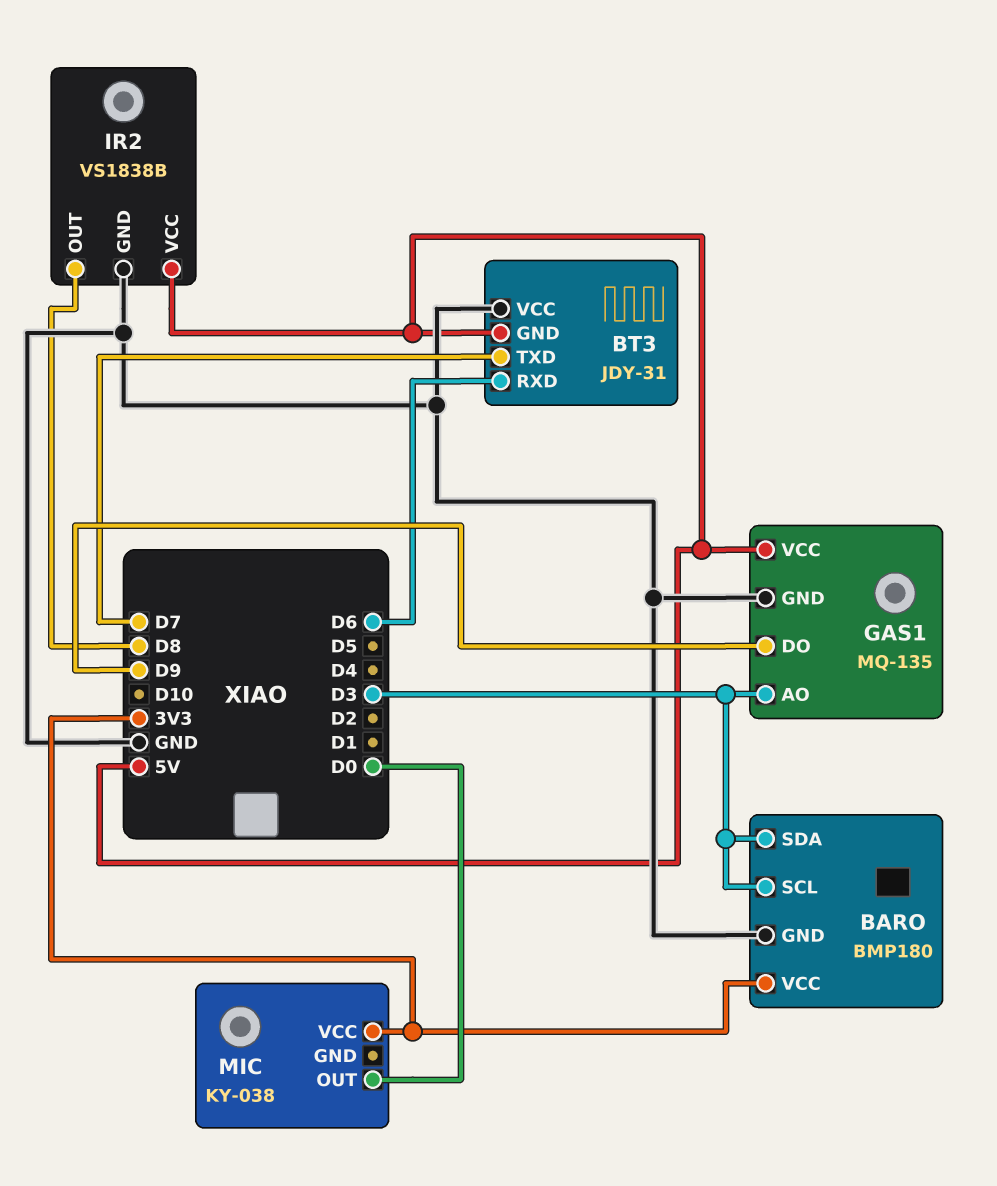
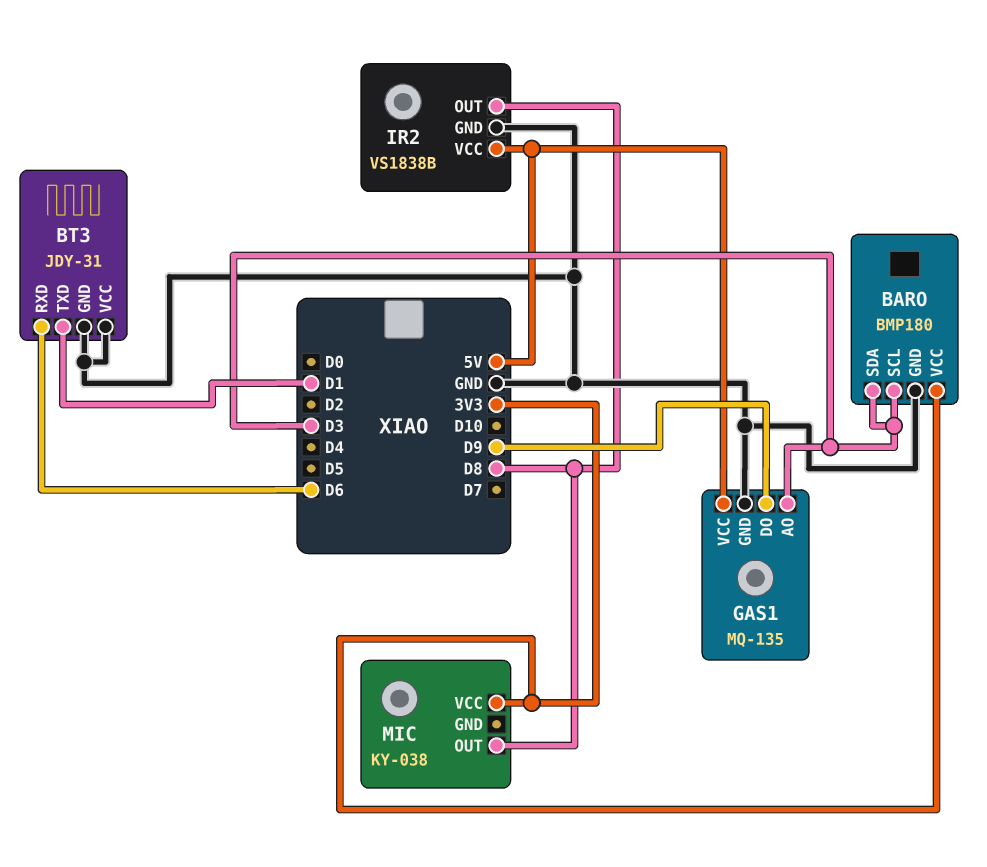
BT3 pin GND: 5V -> GND
BT3 pin TXD: D7 -> D1
MIC pin OUT: D0 -> D8

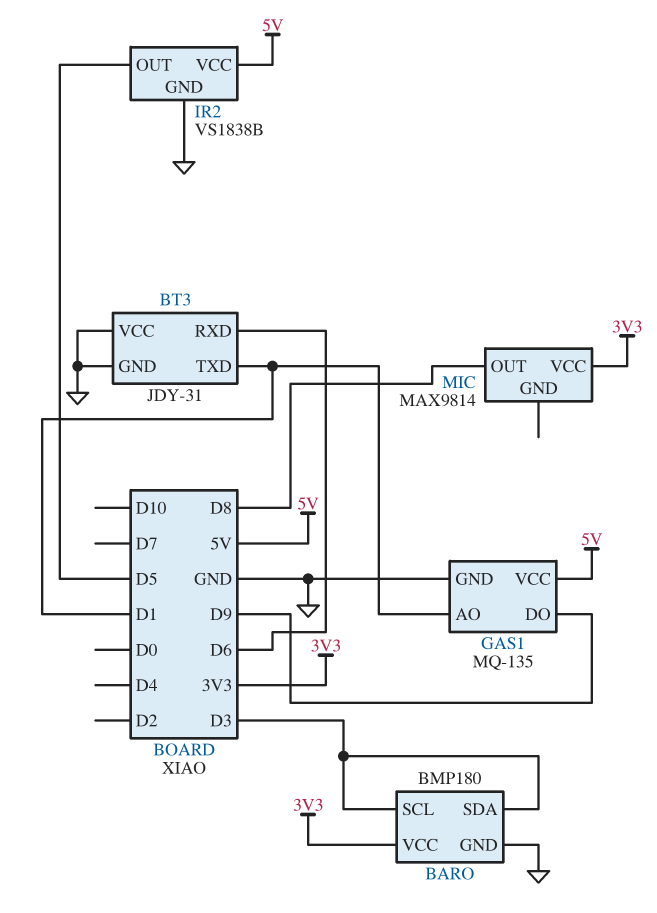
GAS1 pin AO: D3 -> D1
IR2 pin OUT: D8 -> D5
MIC: KY-038 -> MAX9814

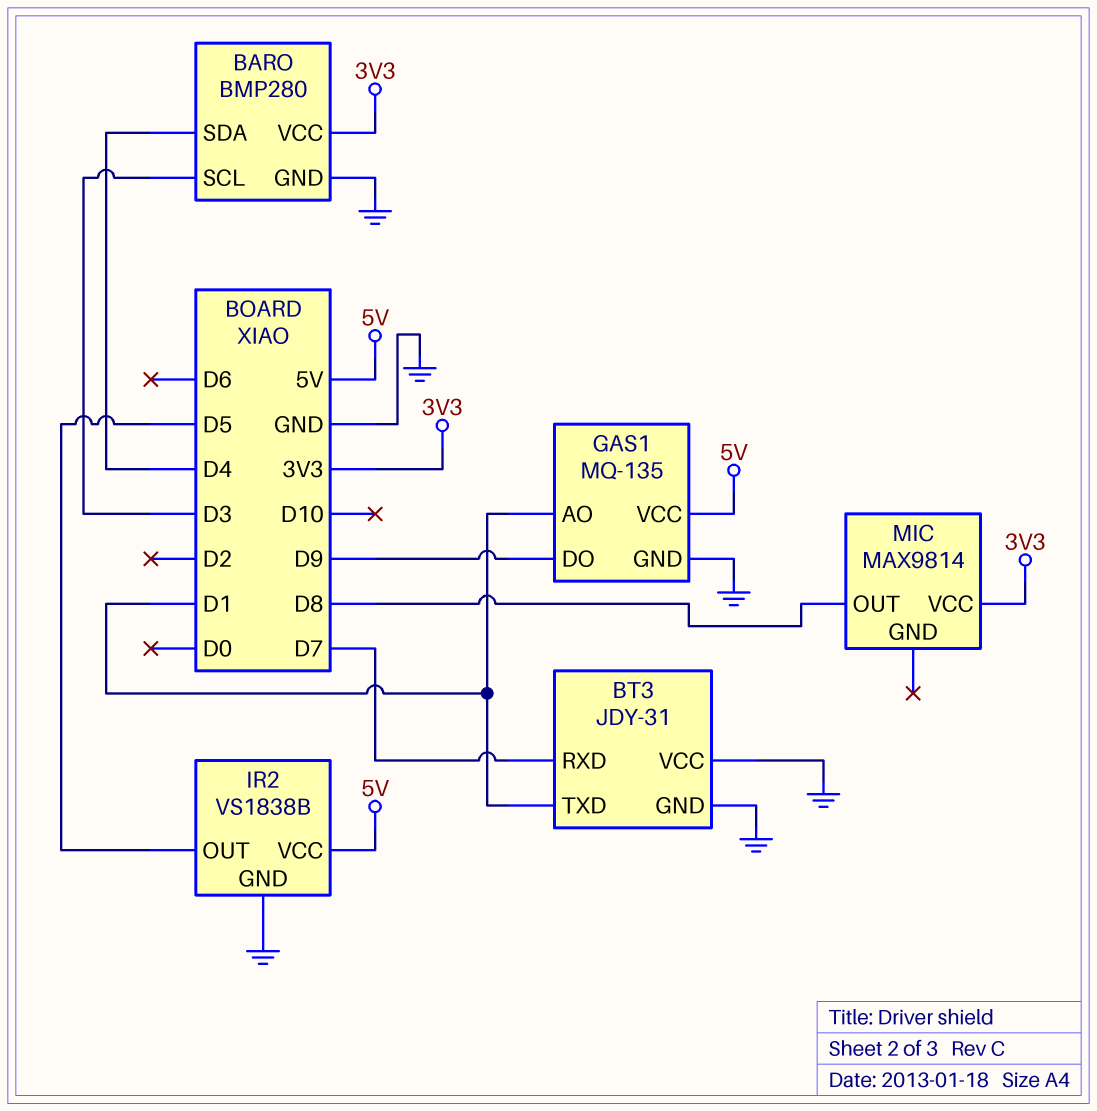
BARO: BMP180 -> BMP280
BARO pin SDA: D3 -> D4
BT3 pin RXD: D6 -> D7

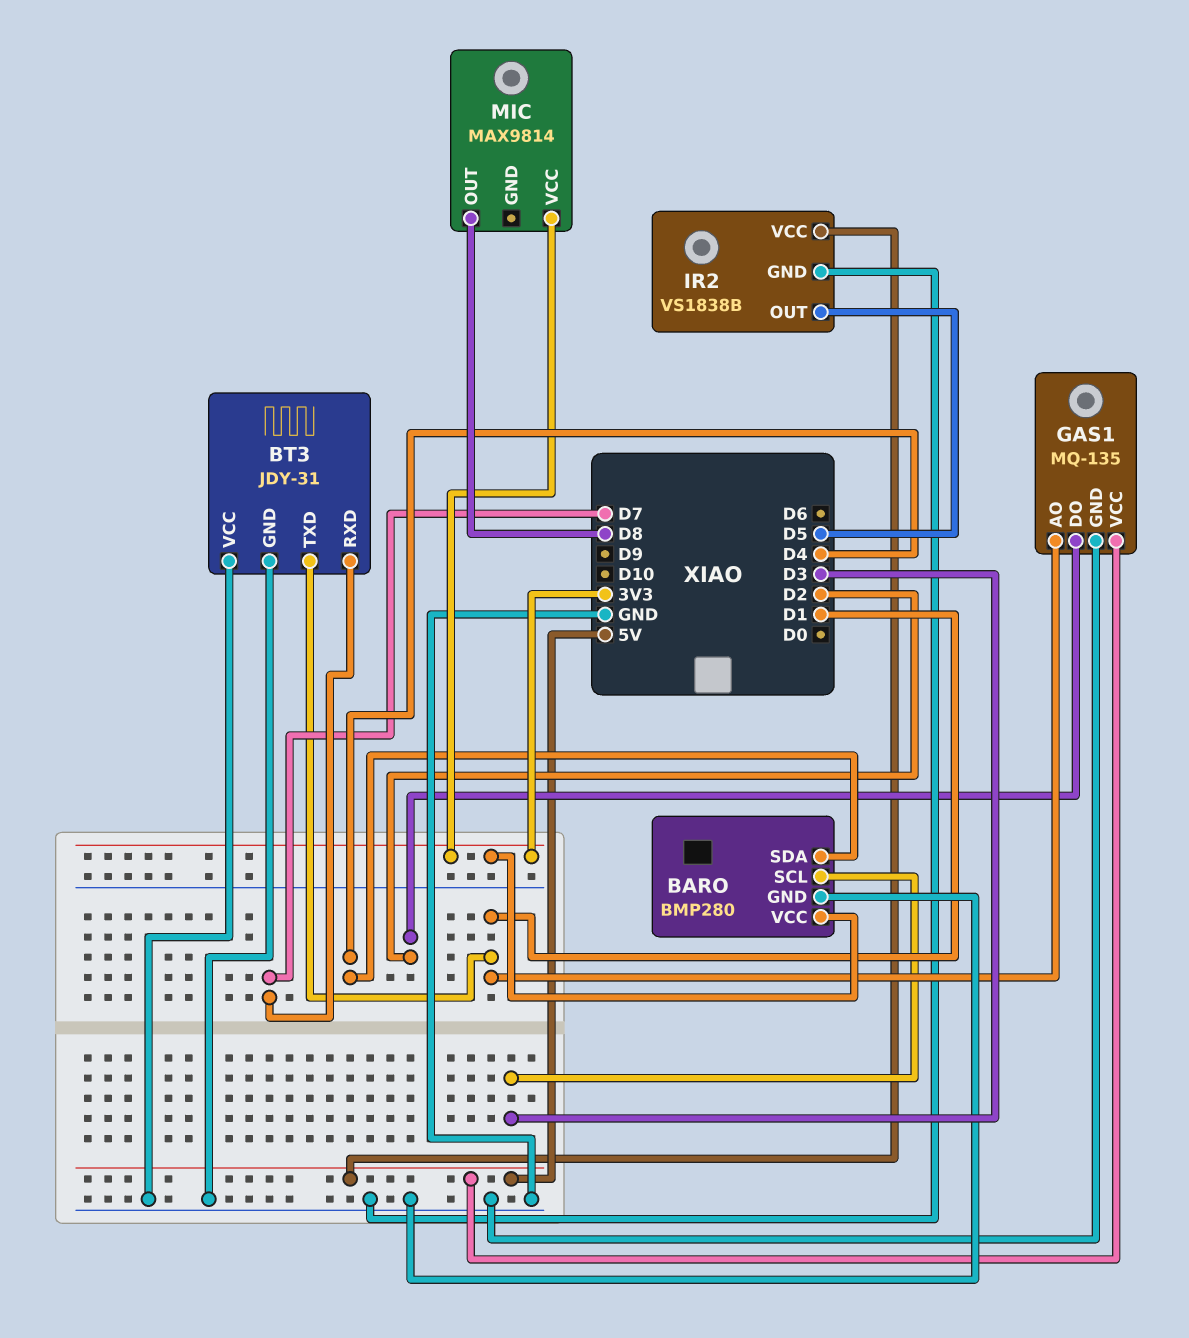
GAS1 pin DO: D9 -> D2

